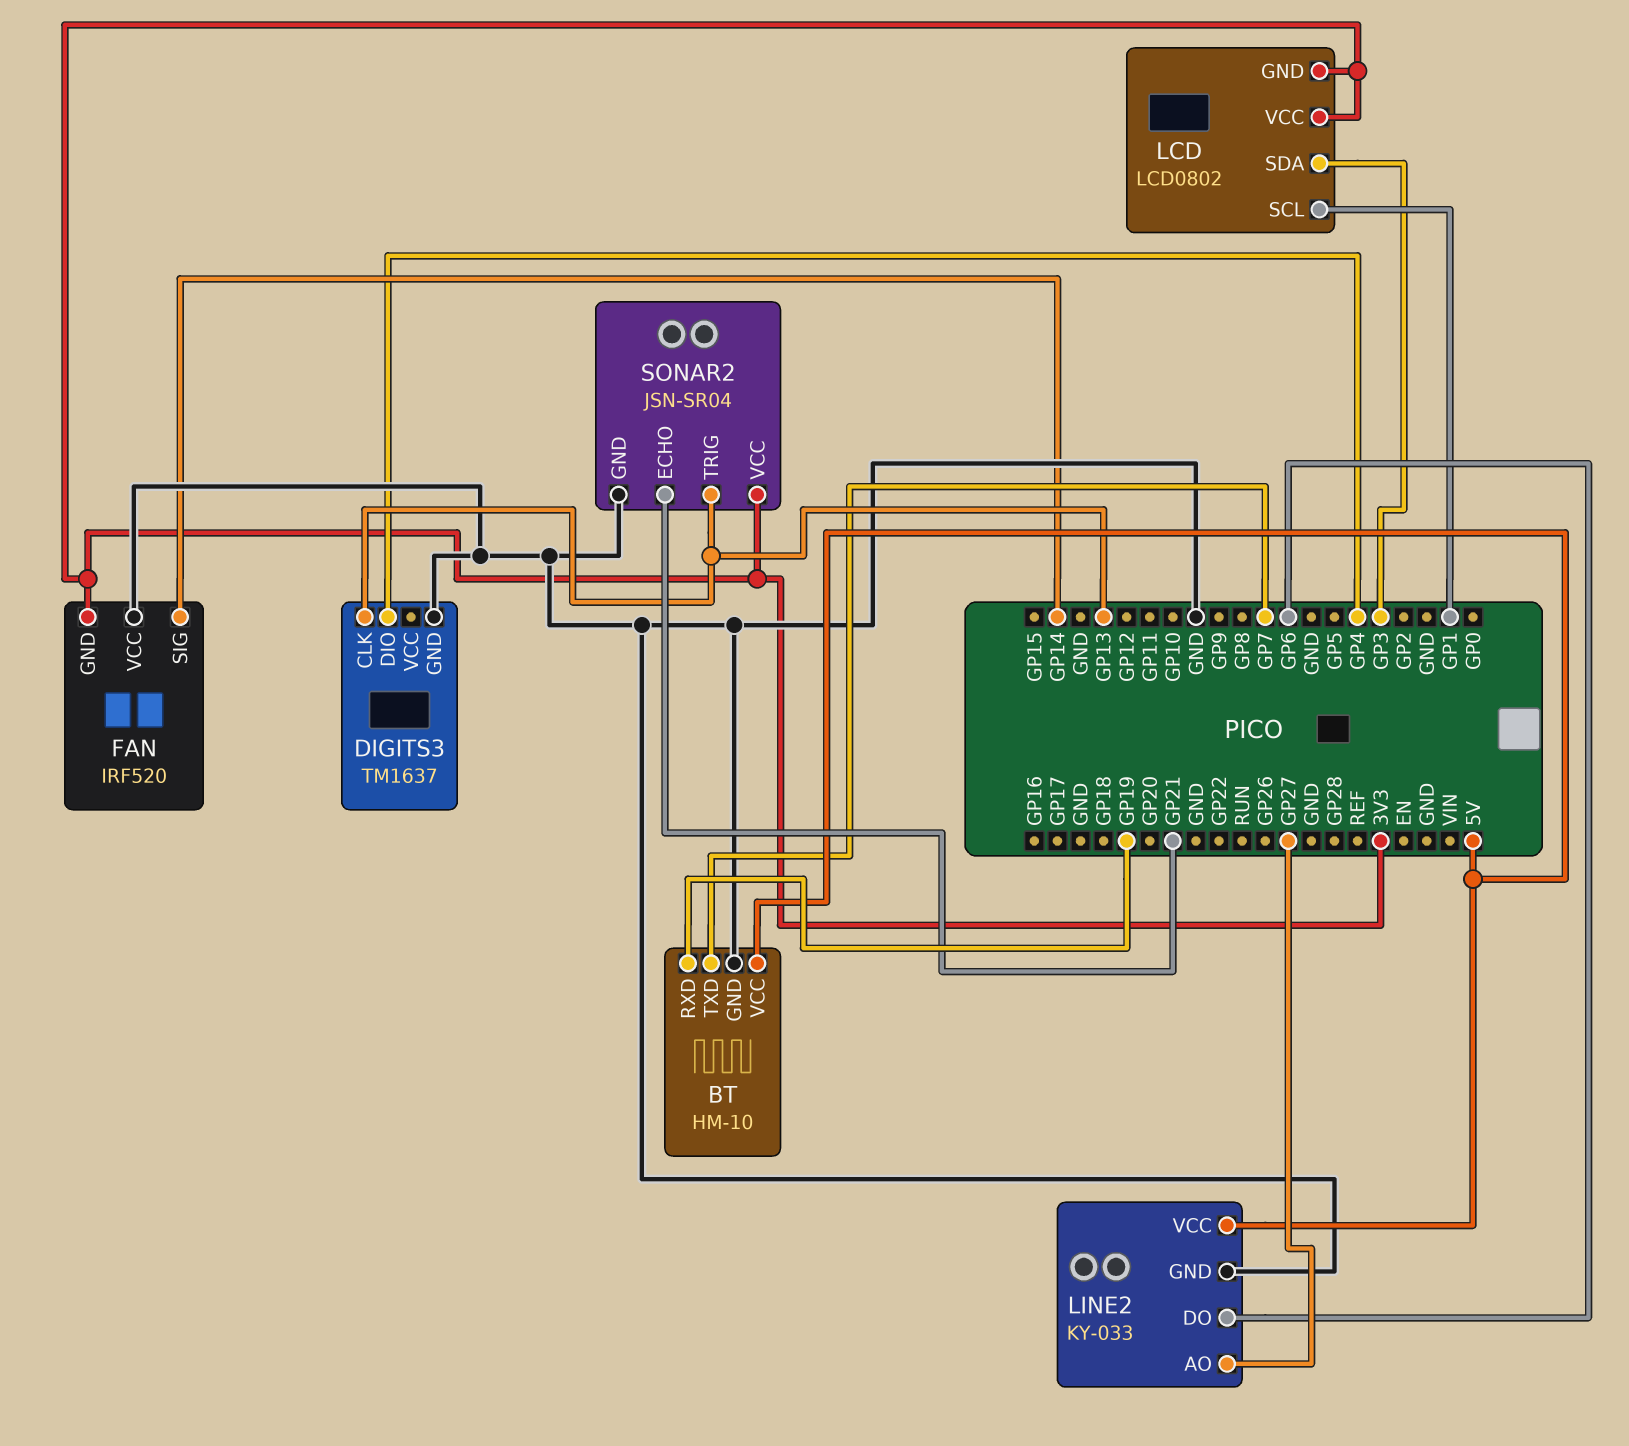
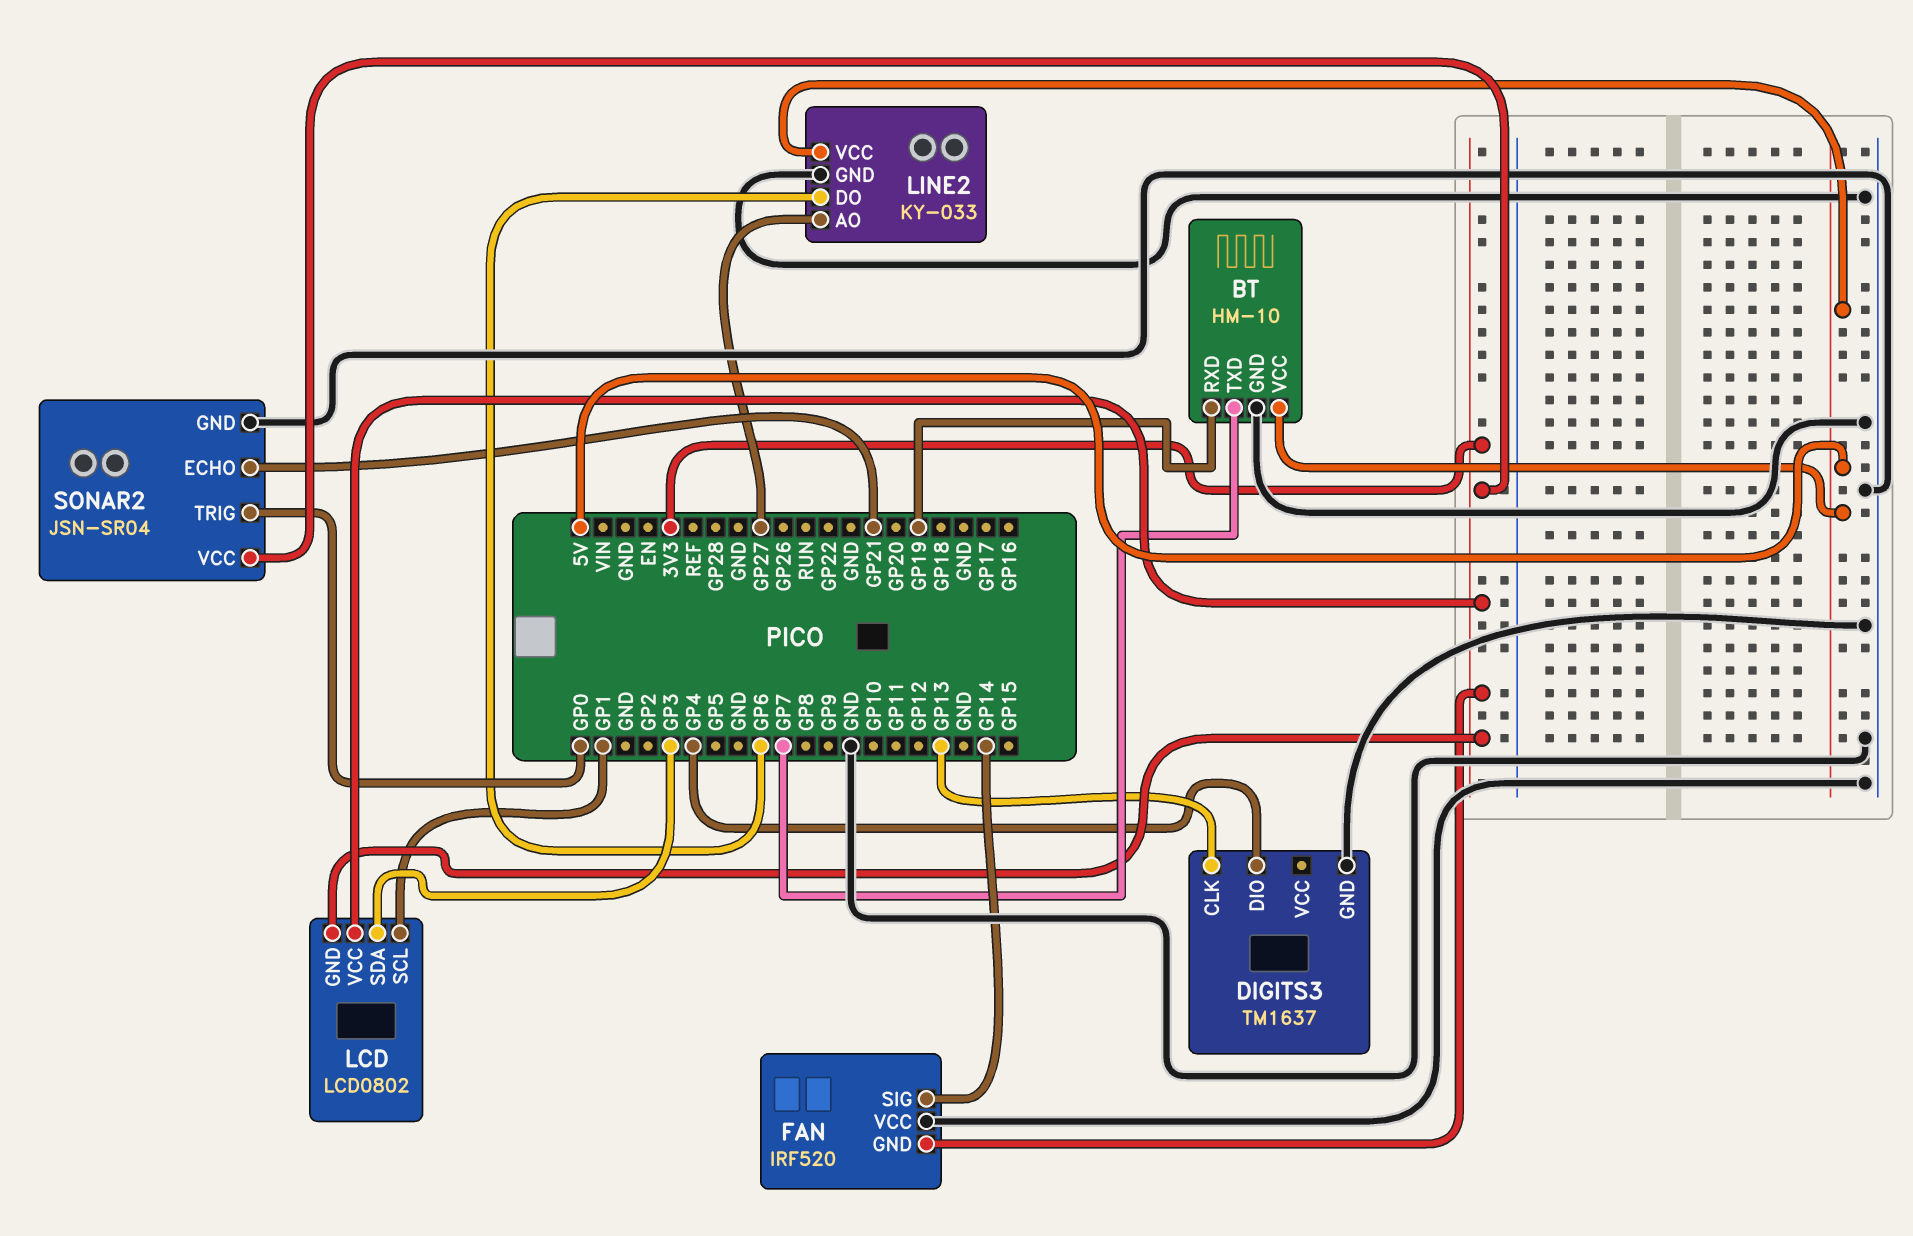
SONAR2 pin TRIG: GP13 -> GP0

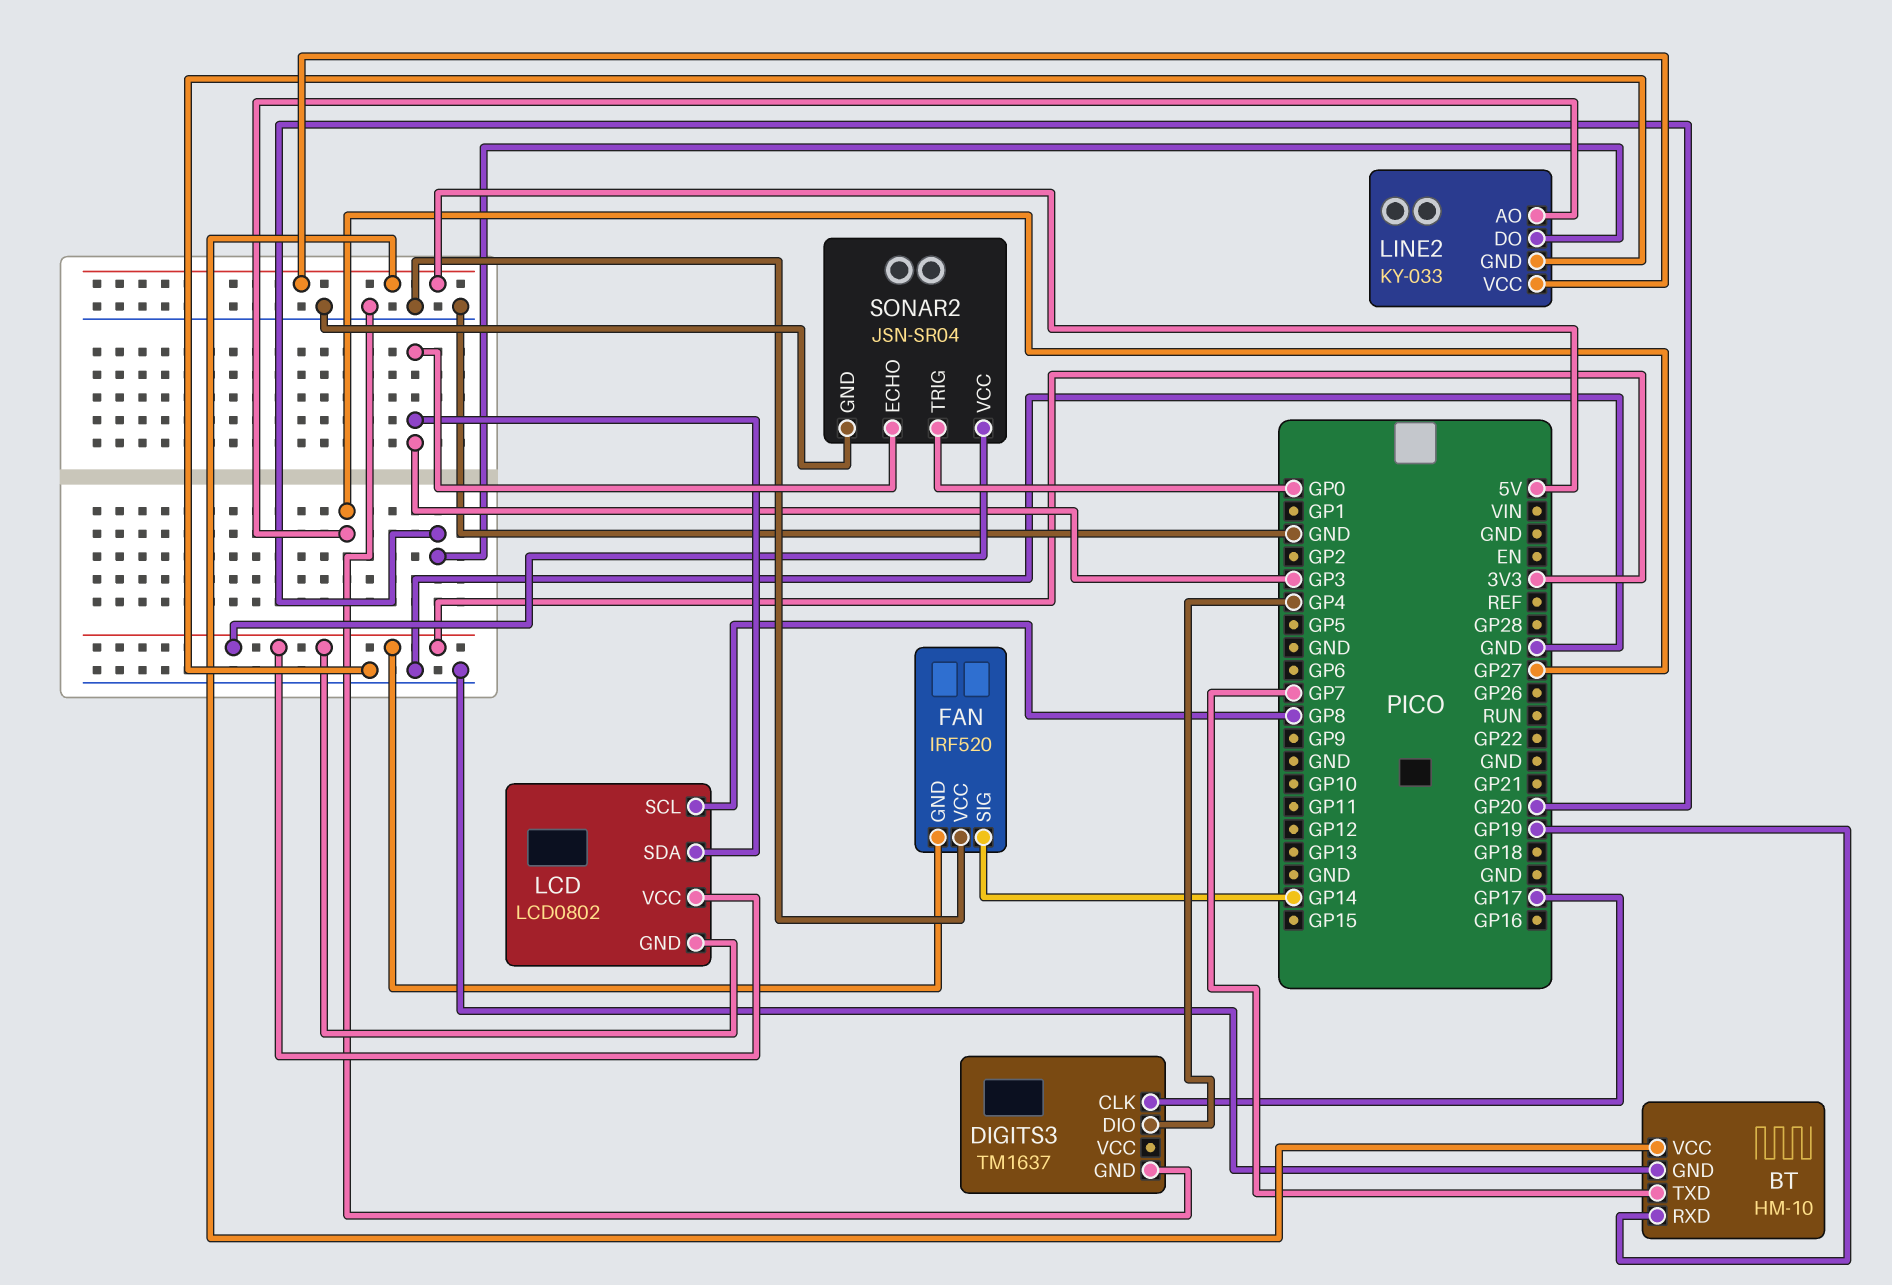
DIGITS3 pin CLK: GP13 -> GP17
LCD pin SCL: GP1 -> GP8
LINE2 pin DO: GP6 -> GP20
SONAR2 pin ECHO: GP21 -> GP3

